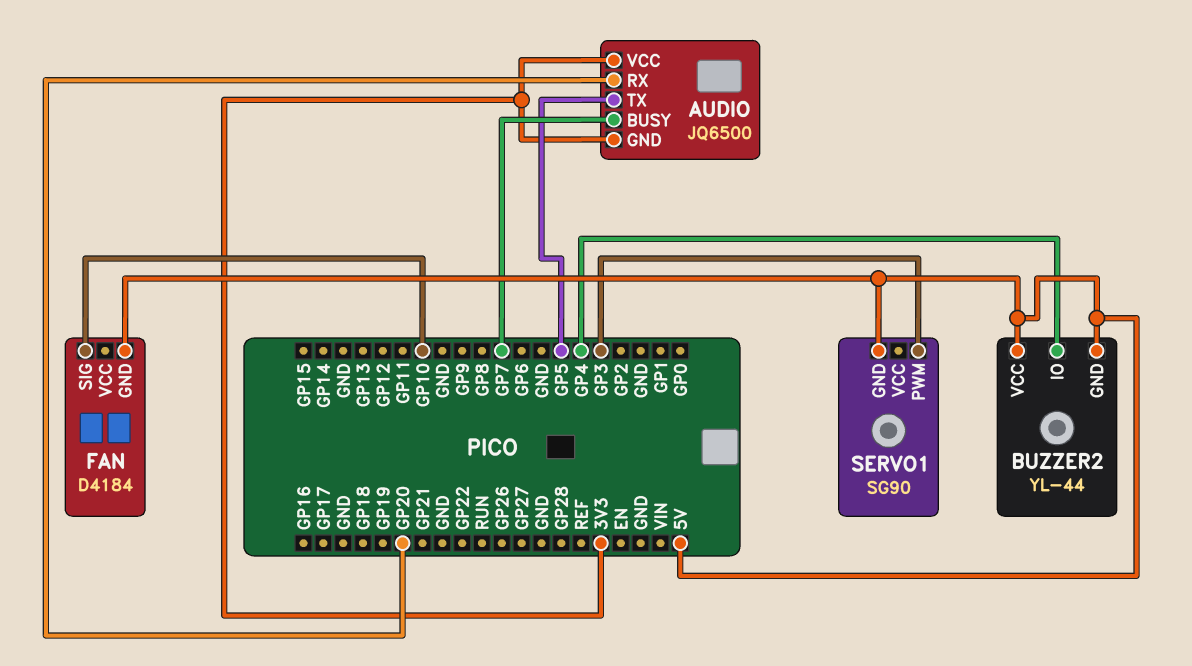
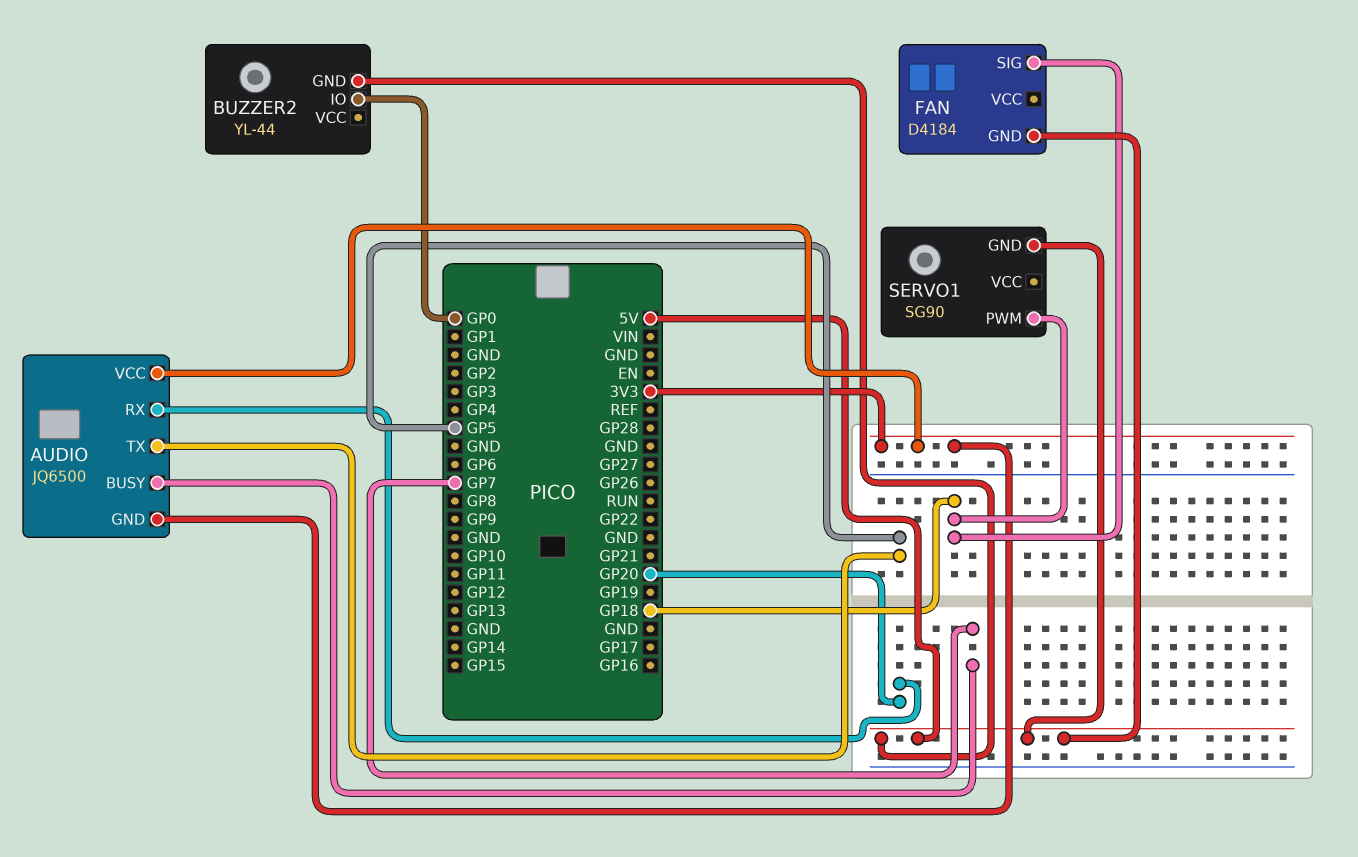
BUZZER2 pin IO: GP4 -> GP0
BUZZER2 pin VCC: 5V -> none
FAN pin SIG: GP10 -> GP18
SERVO1 pin PWM: GP3 -> GP18

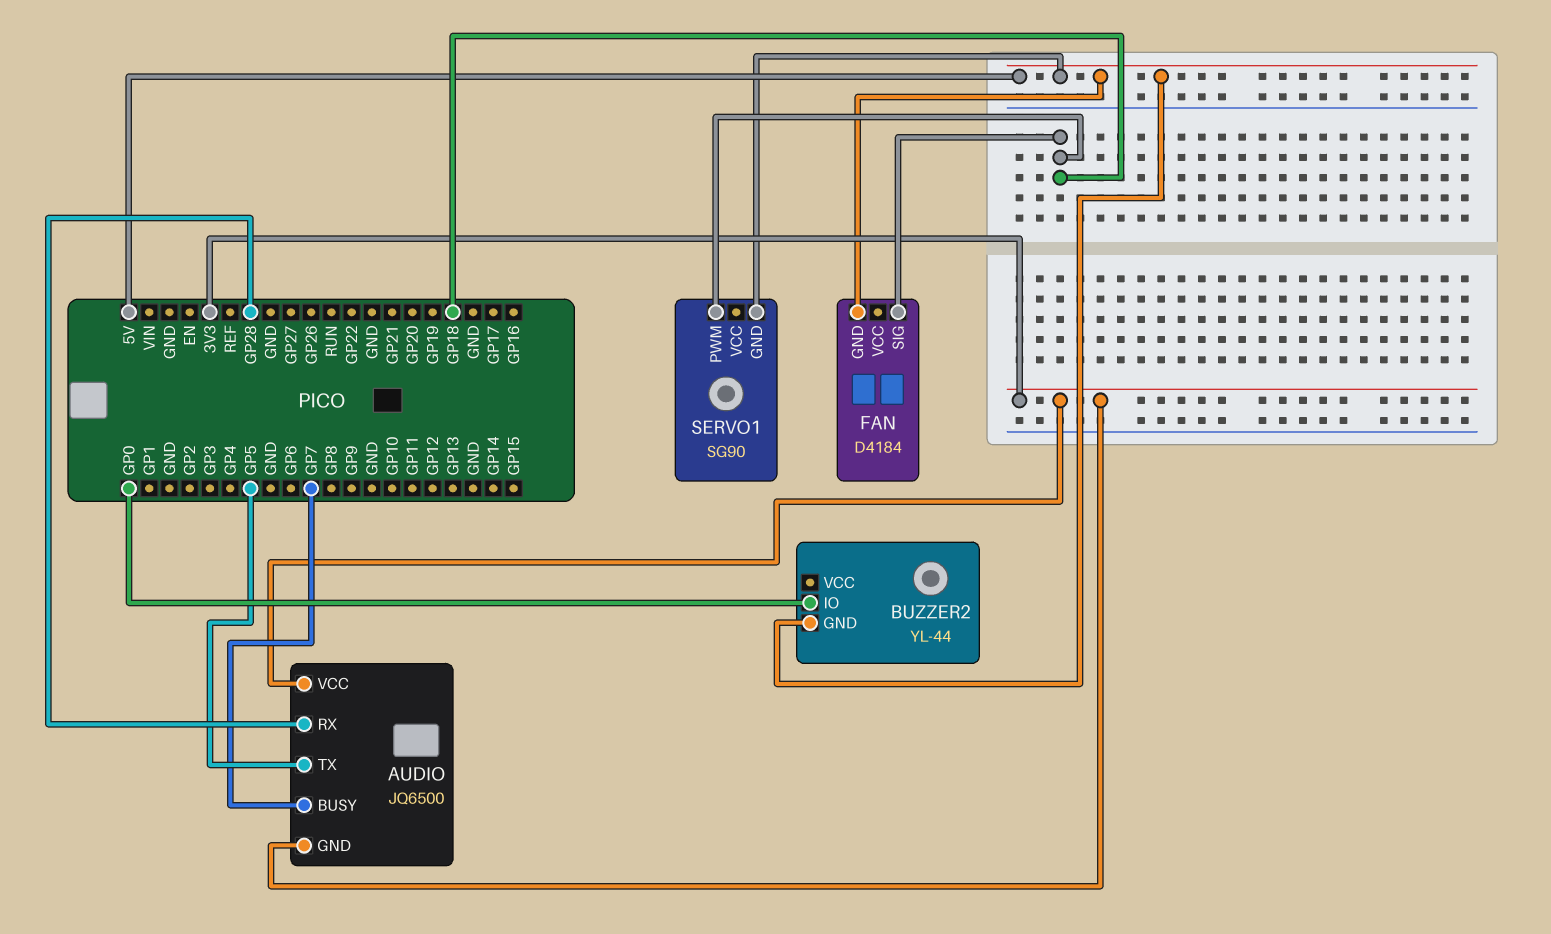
AUDIO pin RX: GP20 -> GP28

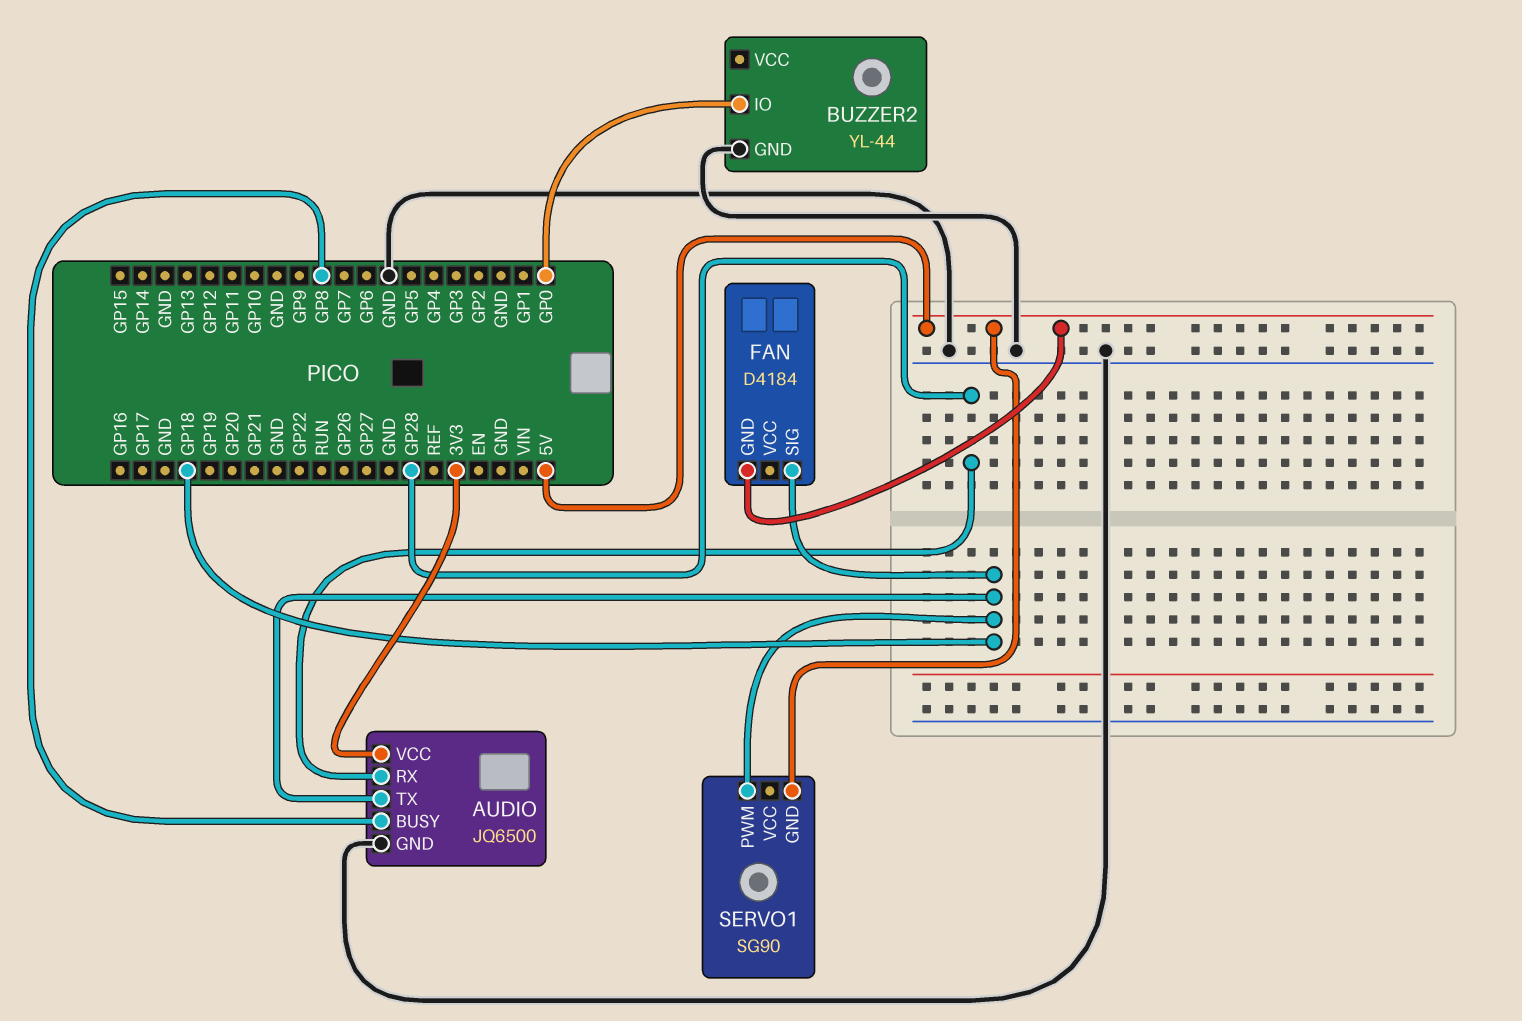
AUDIO pin BUSY: GP7 -> GP8
AUDIO pin GND: 3V3 -> GND
AUDIO pin TX: GP5 -> GP18
BUZZER2 pin GND: 5V -> GND

